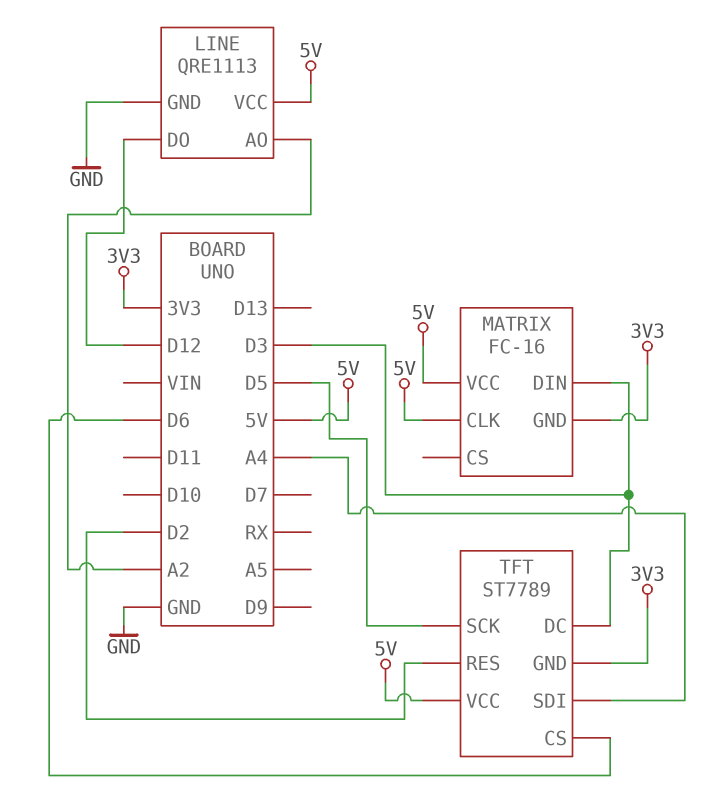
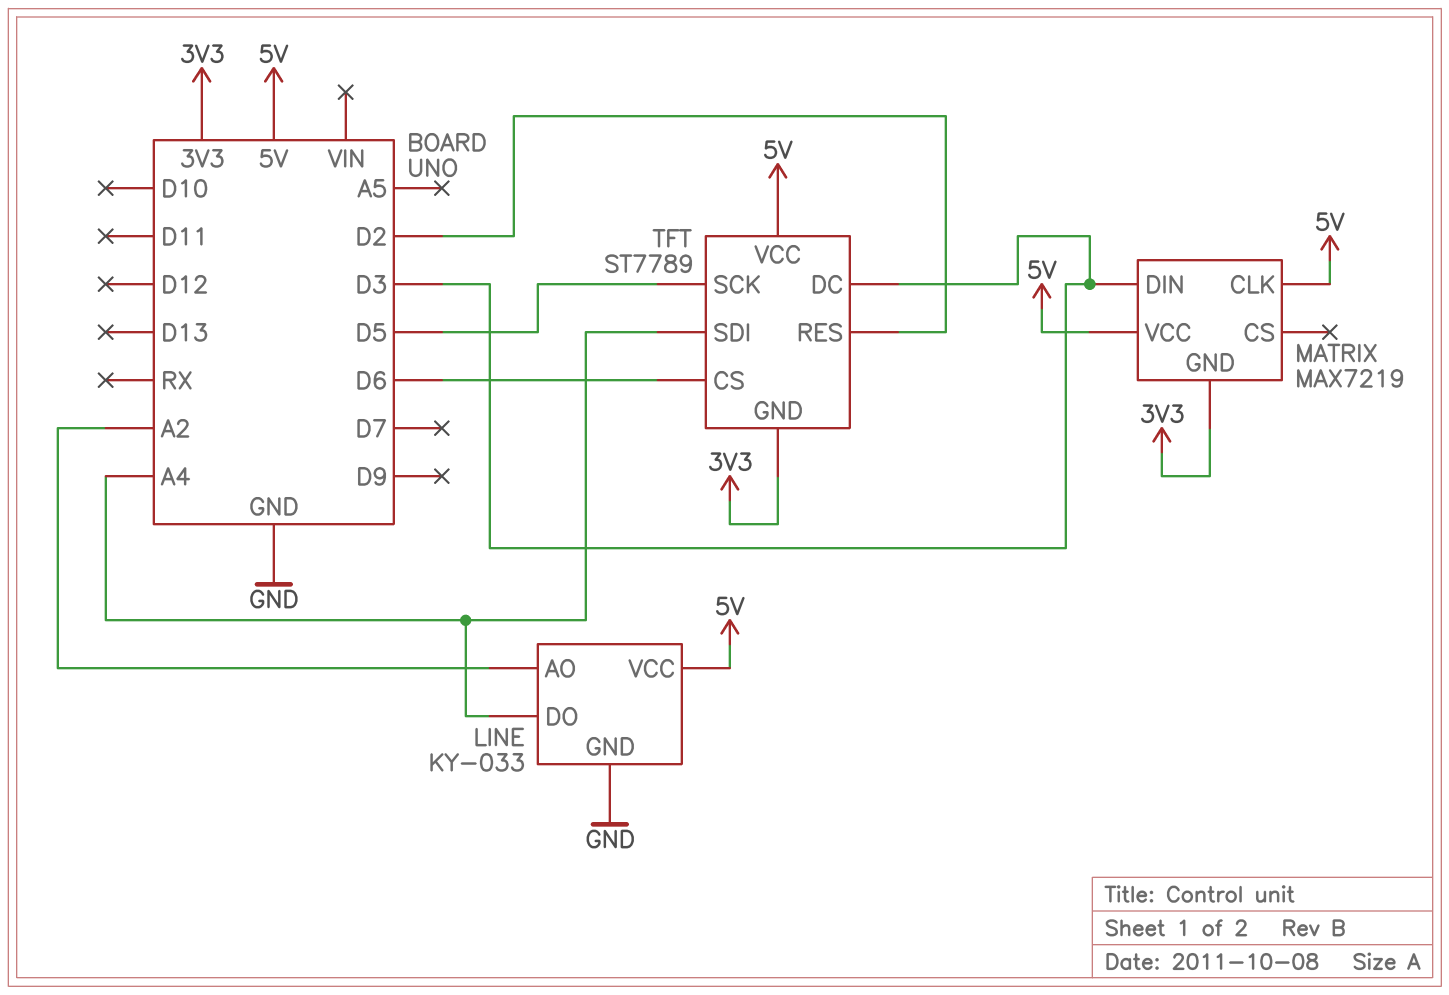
LINE: QRE1113 -> KY-033
LINE pin DO: D12 -> A4
MATRIX: FC-16 -> MAX7219

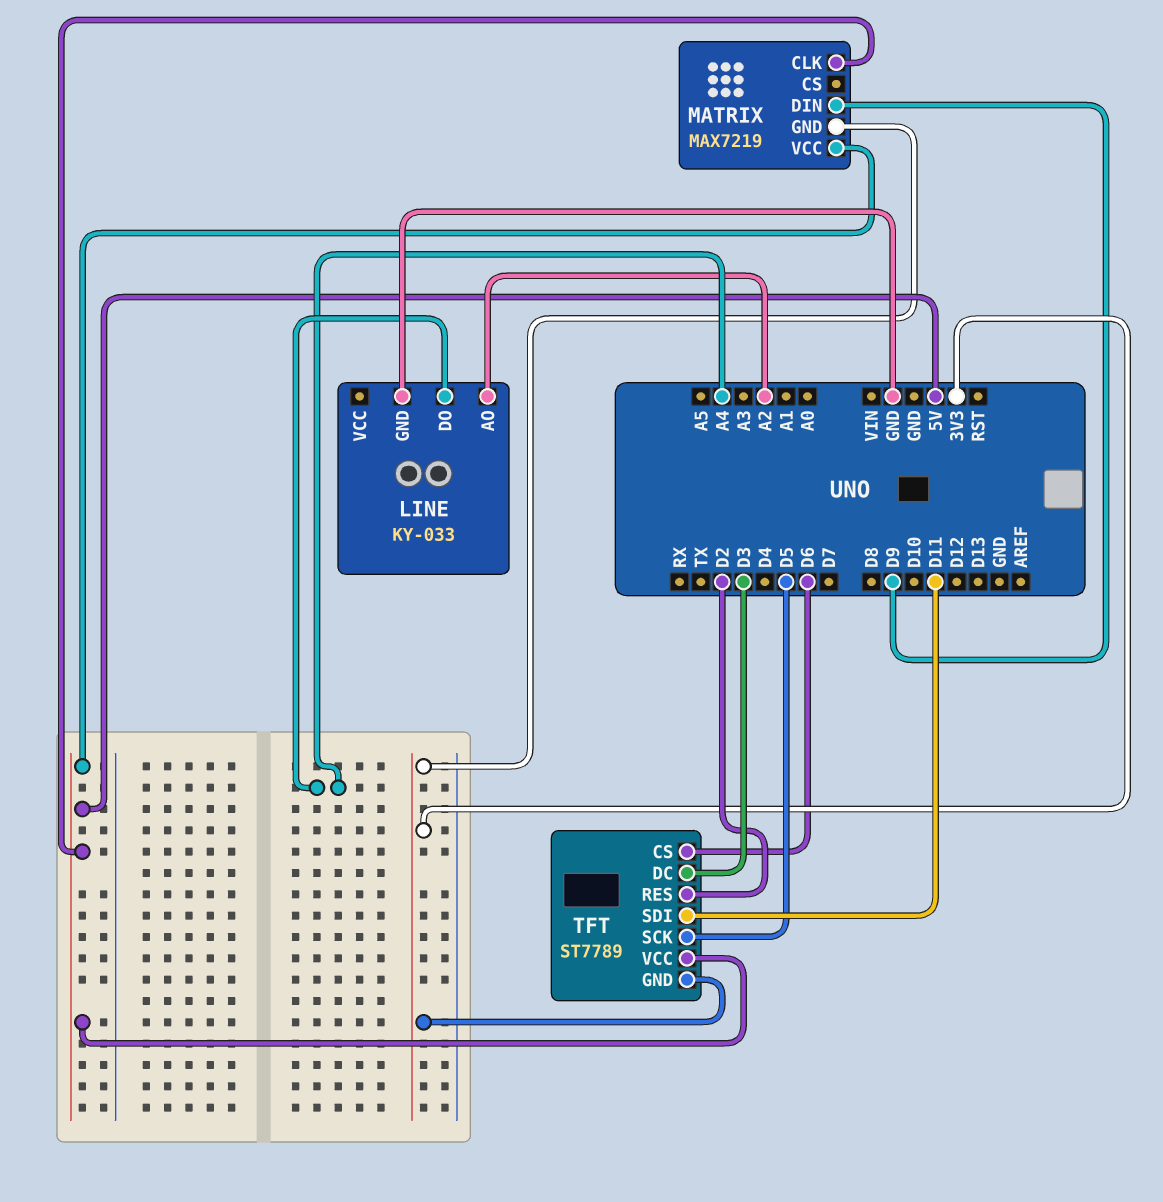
LINE pin VCC: 5V -> none
MATRIX pin DIN: D3 -> D9
TFT pin SDI: A4 -> D11

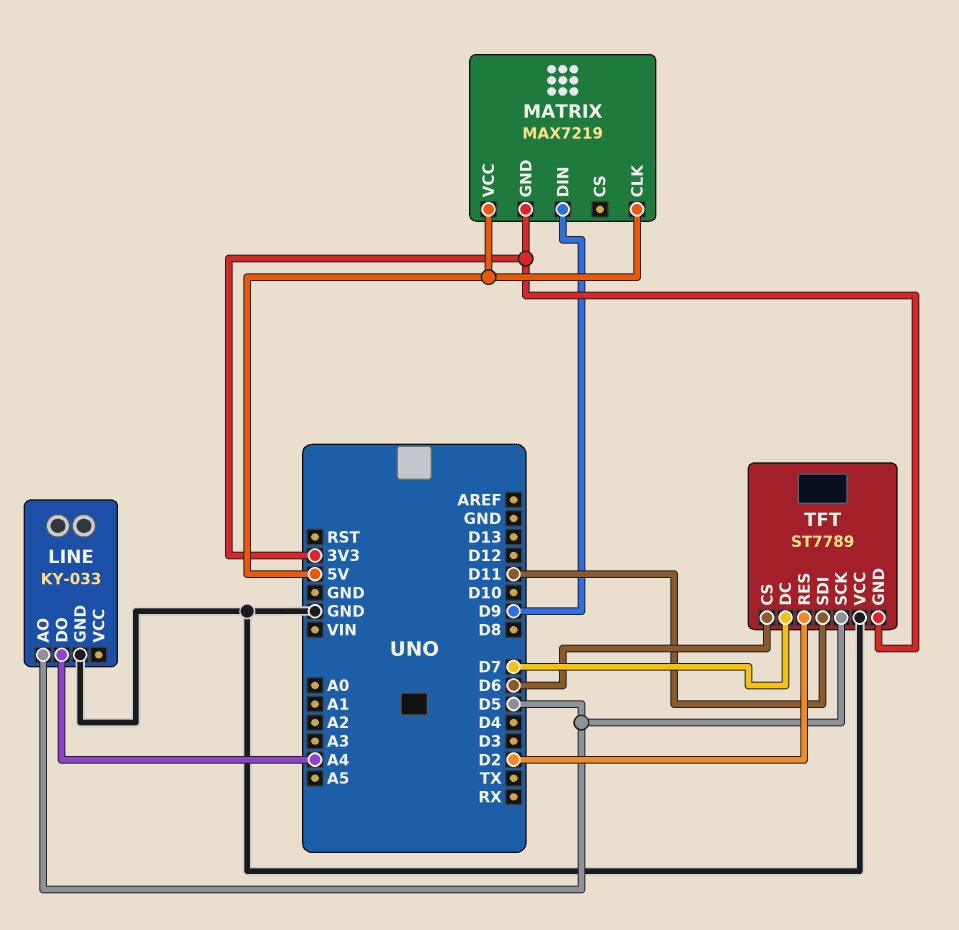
LINE pin AO: A2 -> D5
TFT pin DC: D3 -> D7
TFT pin VCC: 5V -> GND

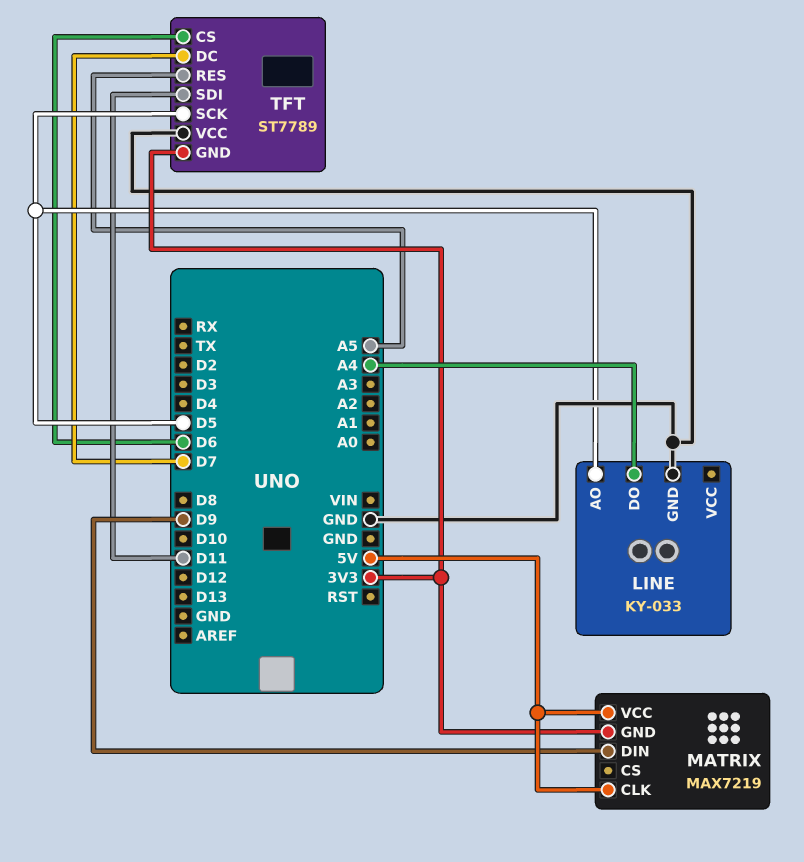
TFT pin RES: D2 -> A5

